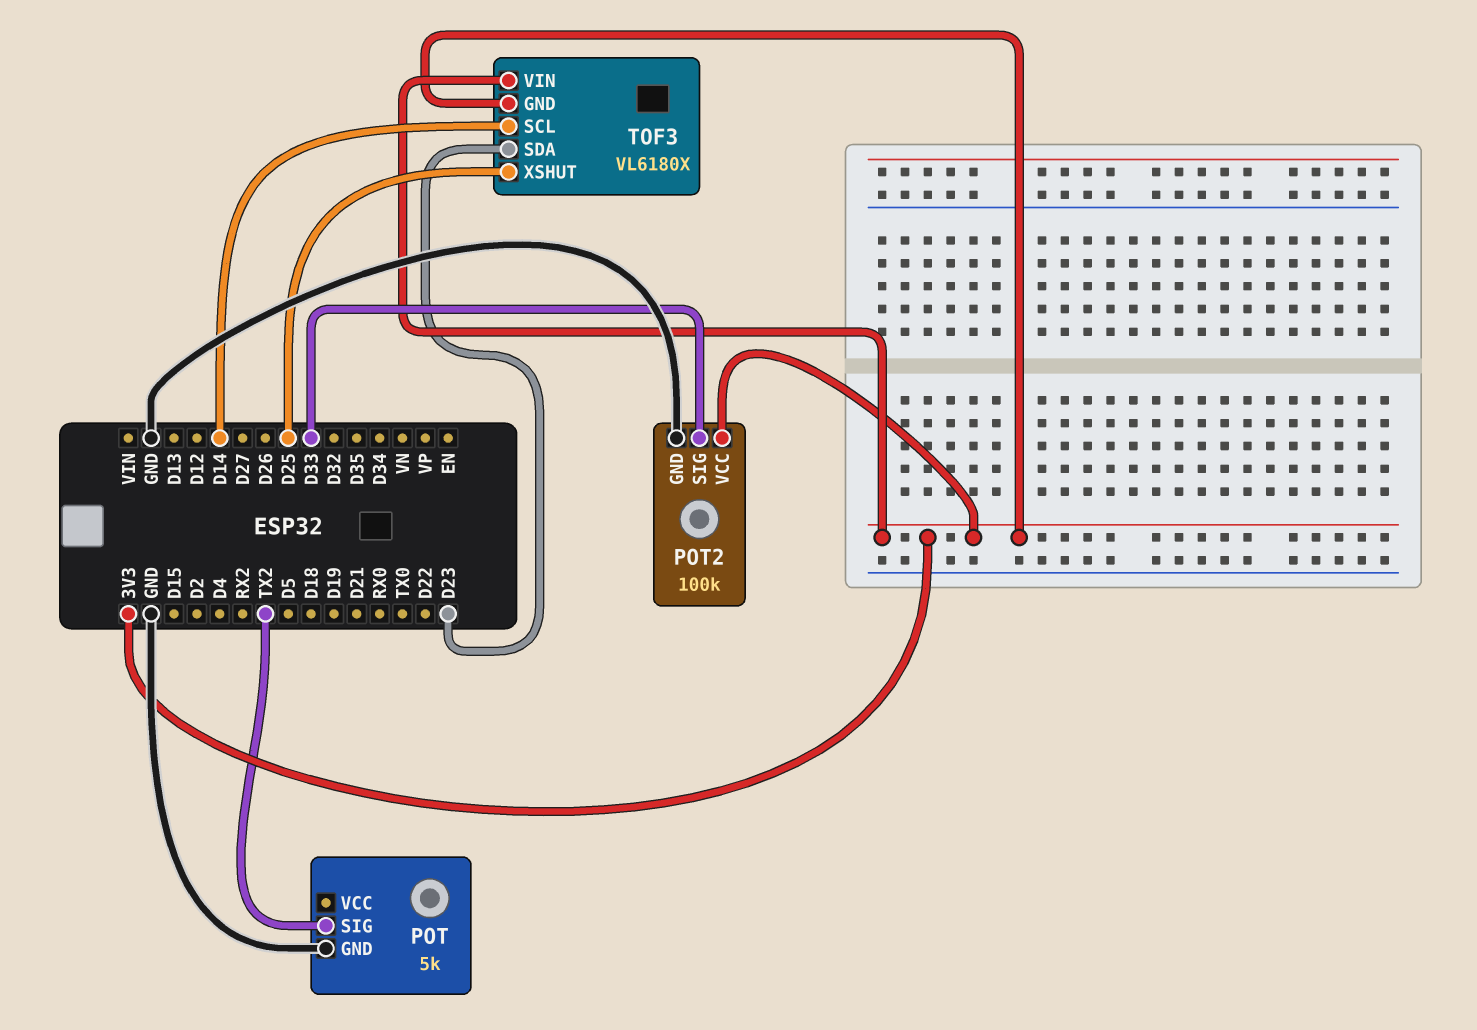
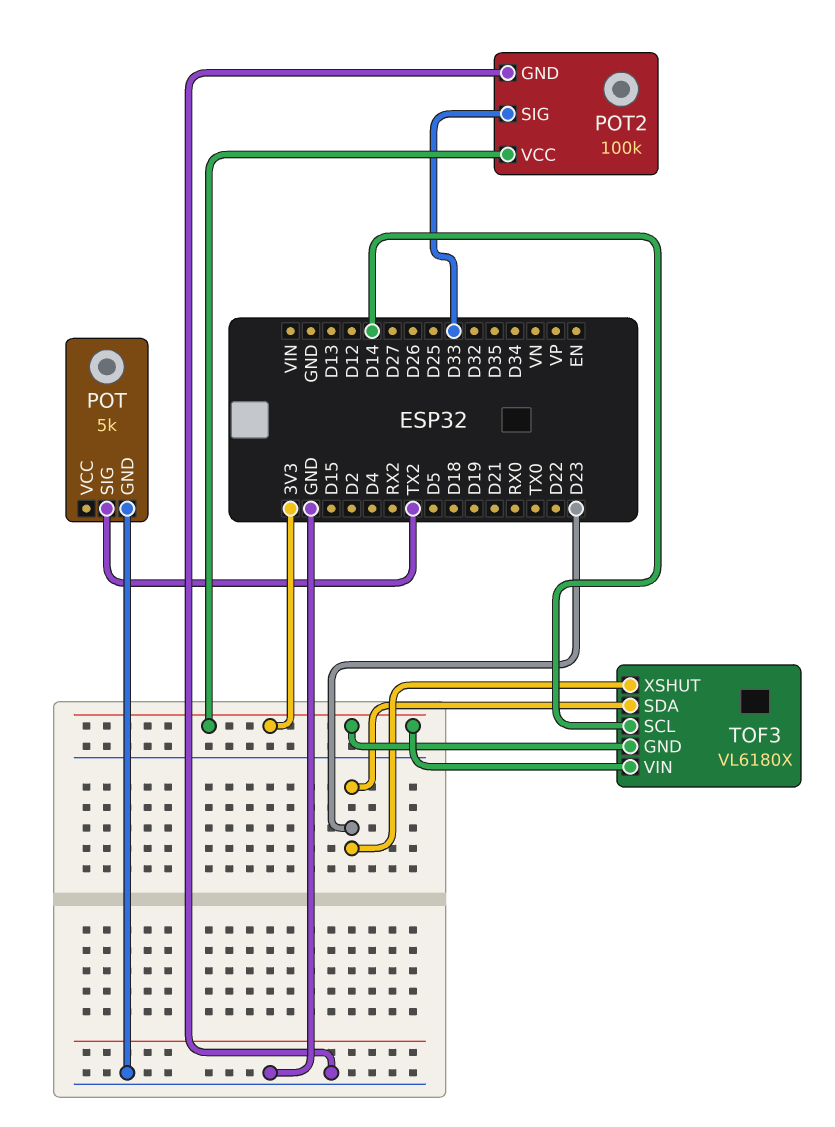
TOF3 pin XSHUT: D25 -> D23

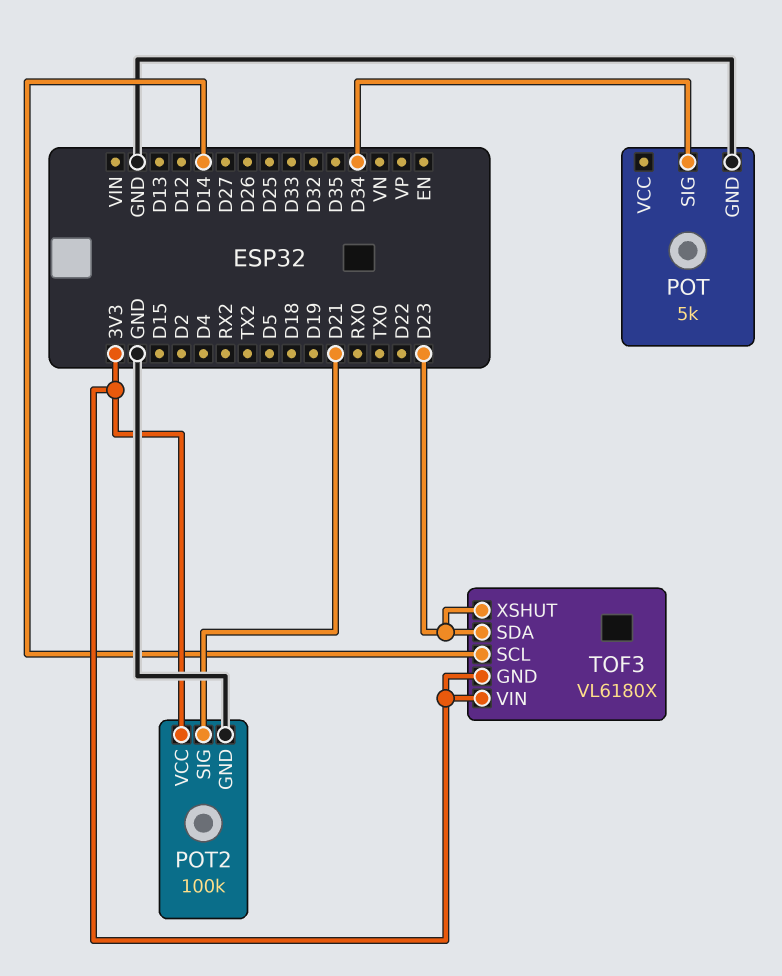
POT pin SIG: TX2 -> D34
POT2 pin SIG: D33 -> D21

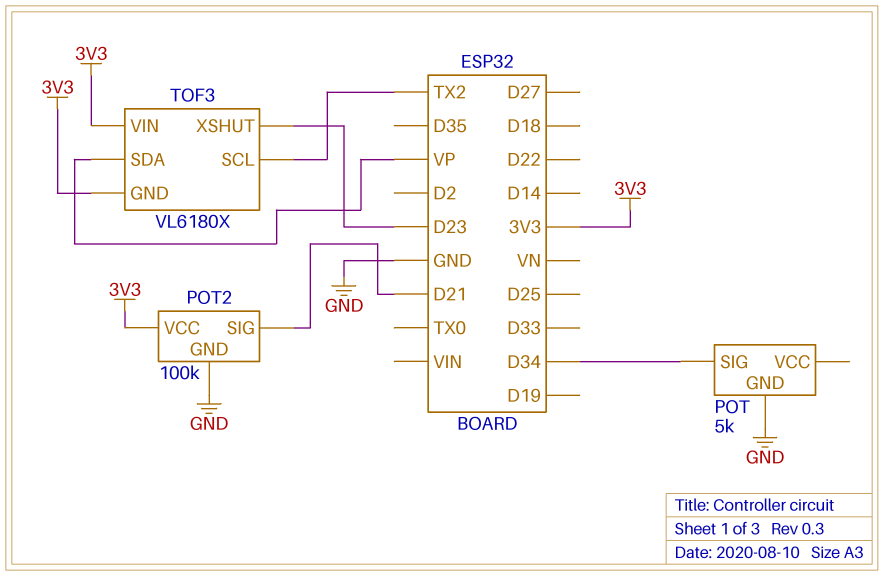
TOF3 pin SCL: D14 -> TX2
TOF3 pin SDA: D23 -> VP

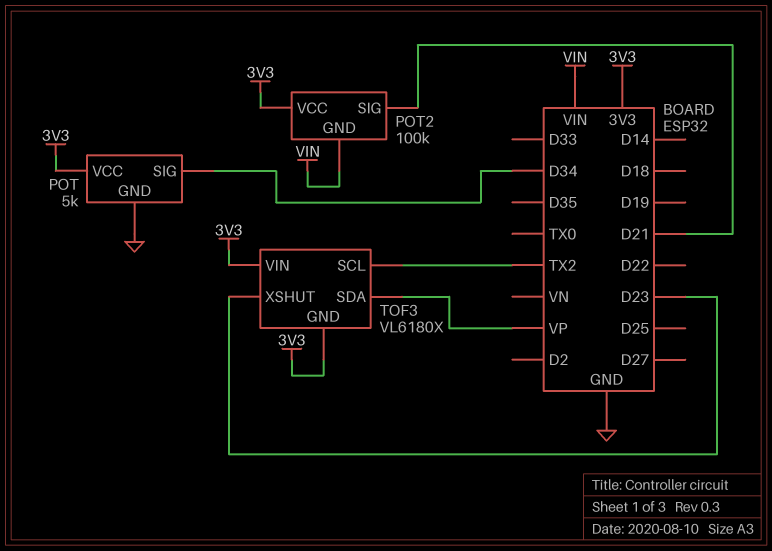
POT pin VCC: none -> 3V3
POT2 pin GND: GND -> VIN

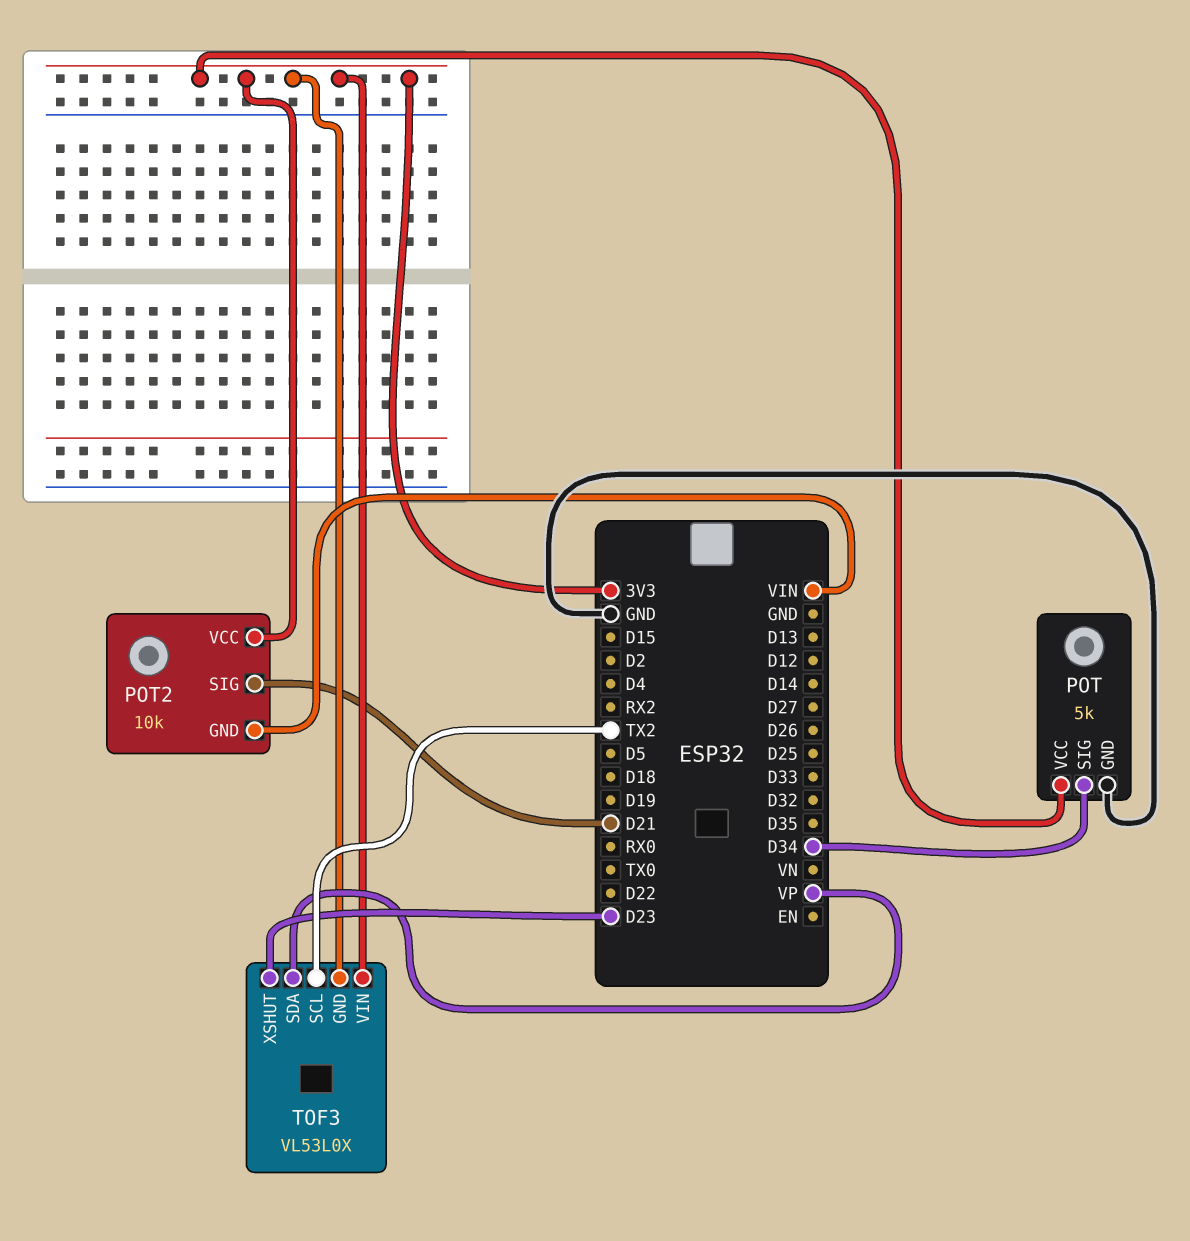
POT2: 100k -> 10k
TOF3: VL6180X -> VL53L0X

